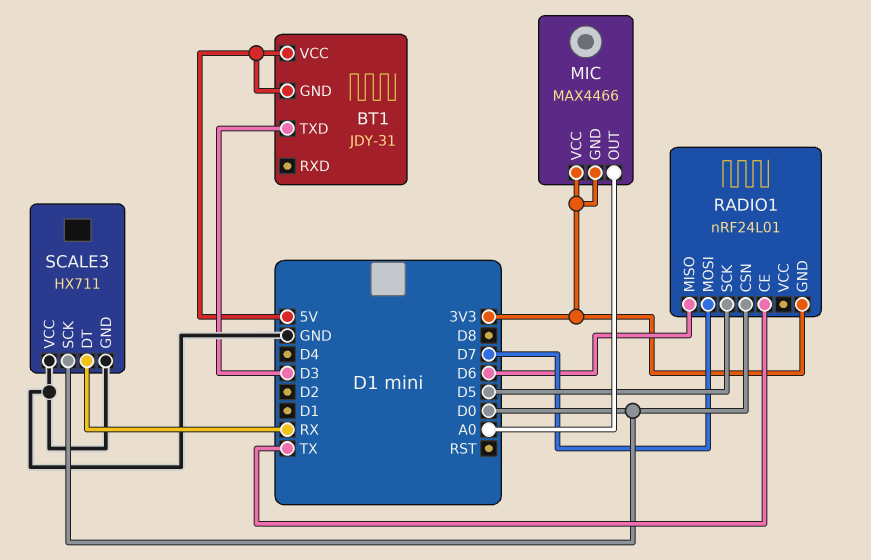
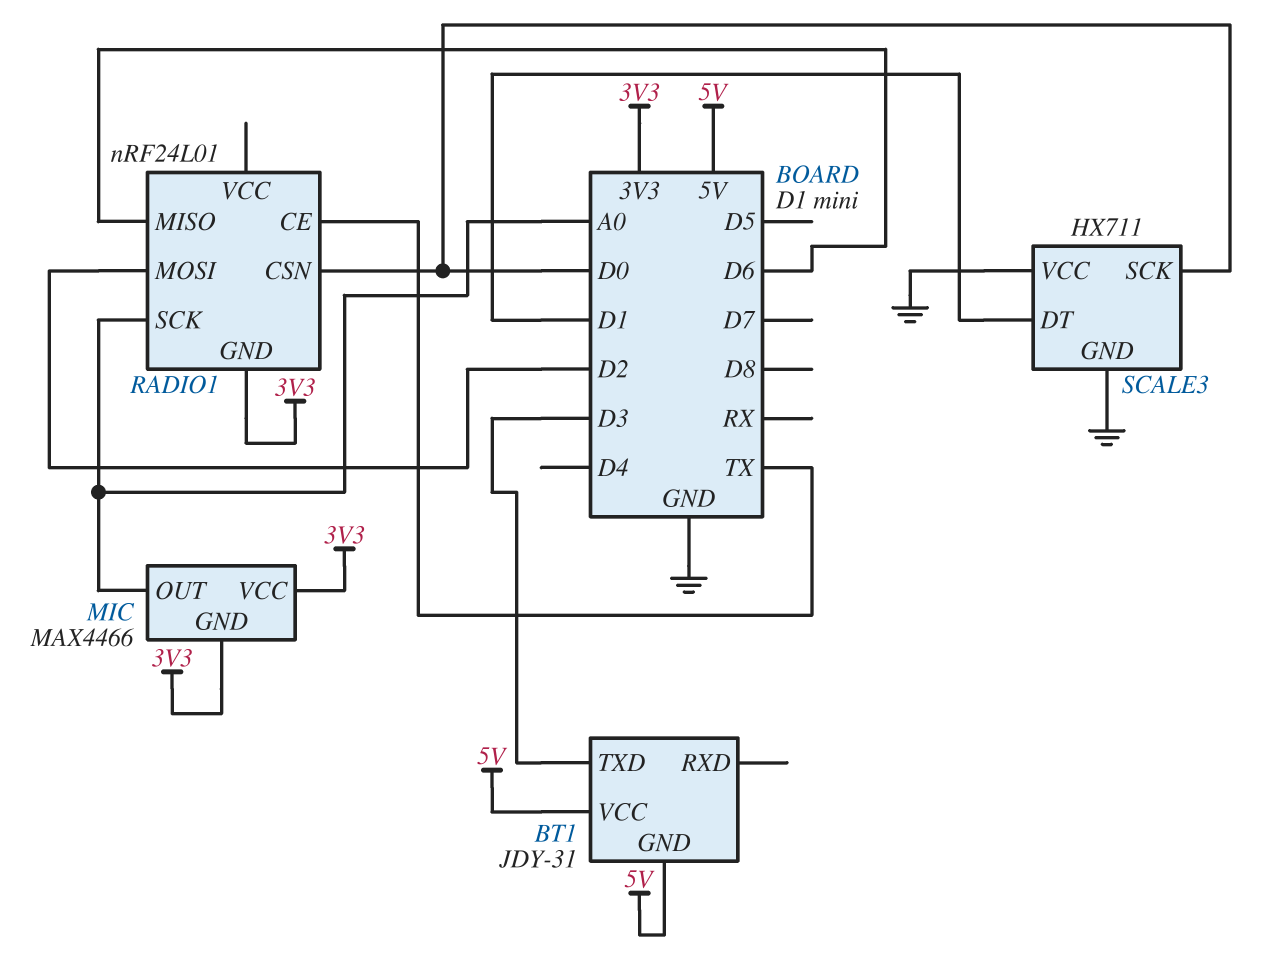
RADIO1 pin MOSI: D7 -> D2
RADIO1 pin SCK: D5 -> A0
SCALE3 pin DT: RX -> D1

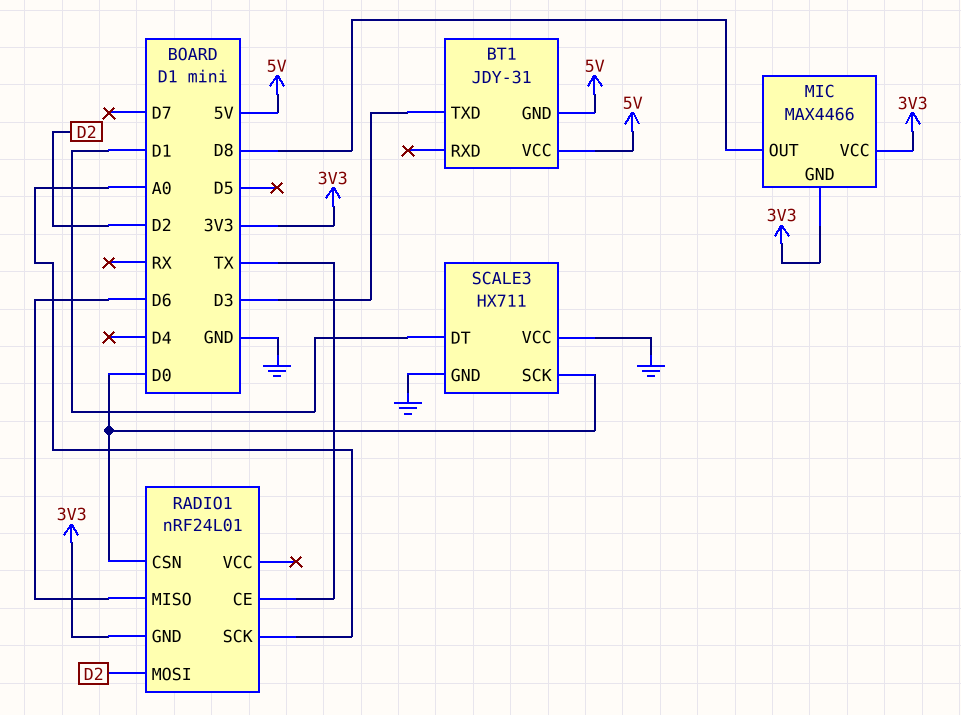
MIC pin OUT: A0 -> D8

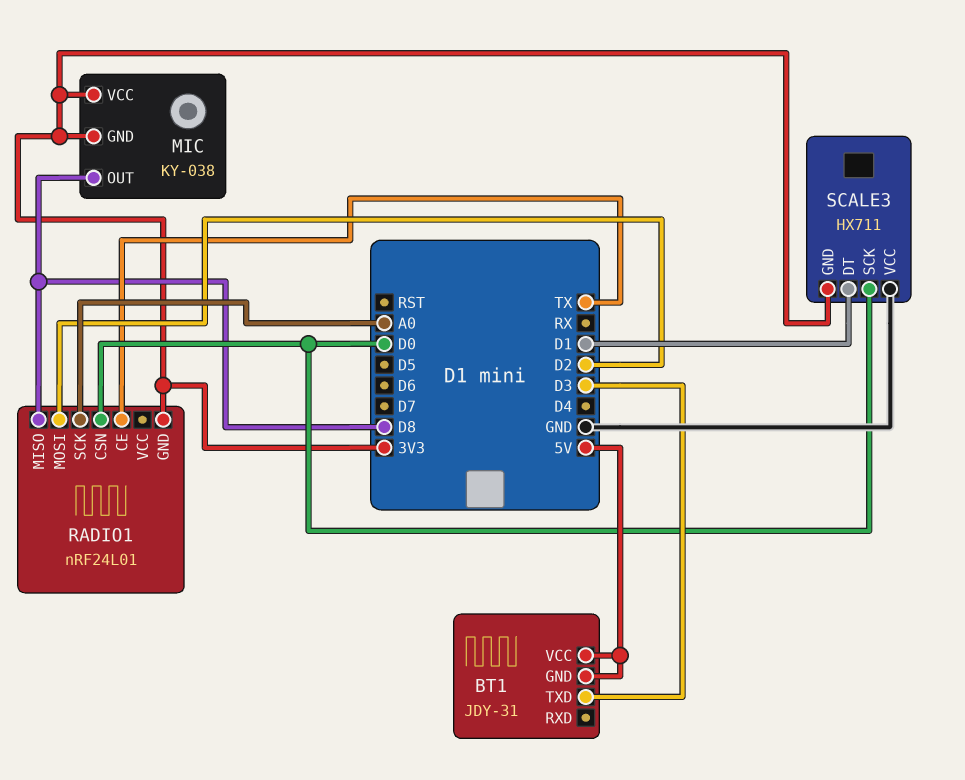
MIC: MAX4466 -> KY-038
RADIO1 pin MISO: D6 -> D8
SCALE3 pin GND: GND -> 3V3

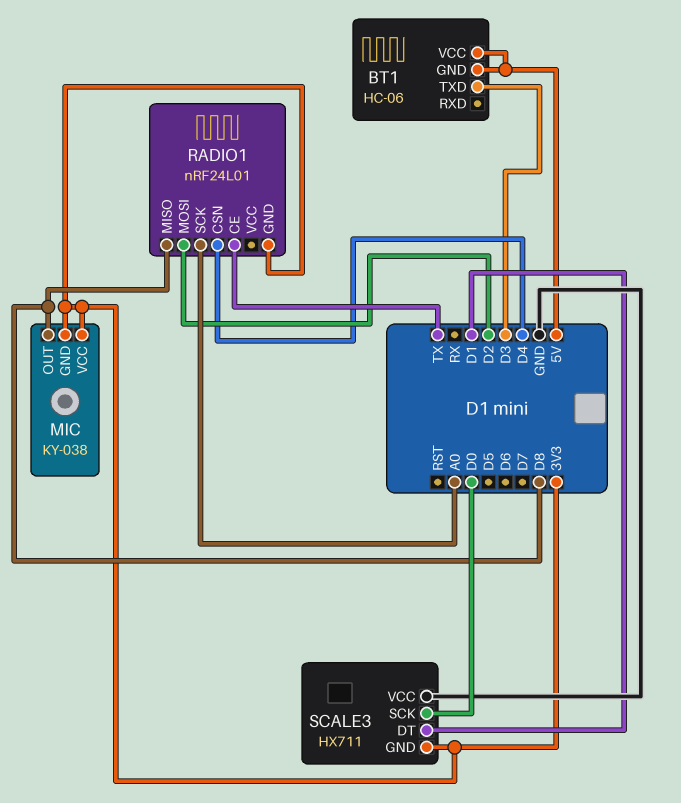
BT1: JDY-31 -> HC-06
RADIO1 pin CSN: D0 -> D4

